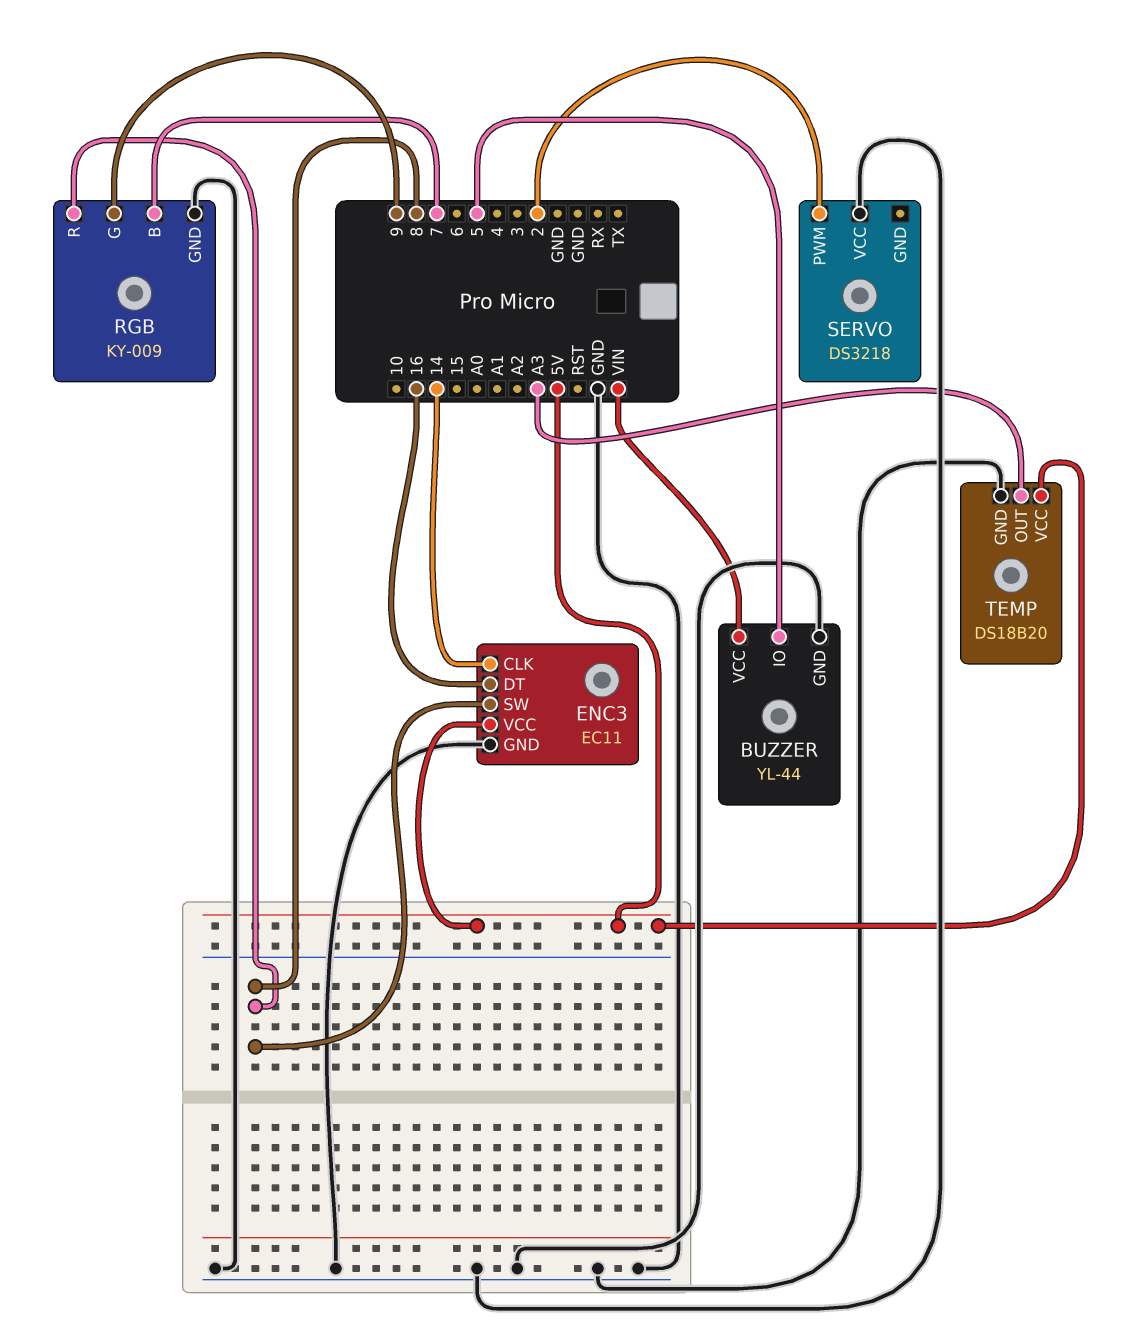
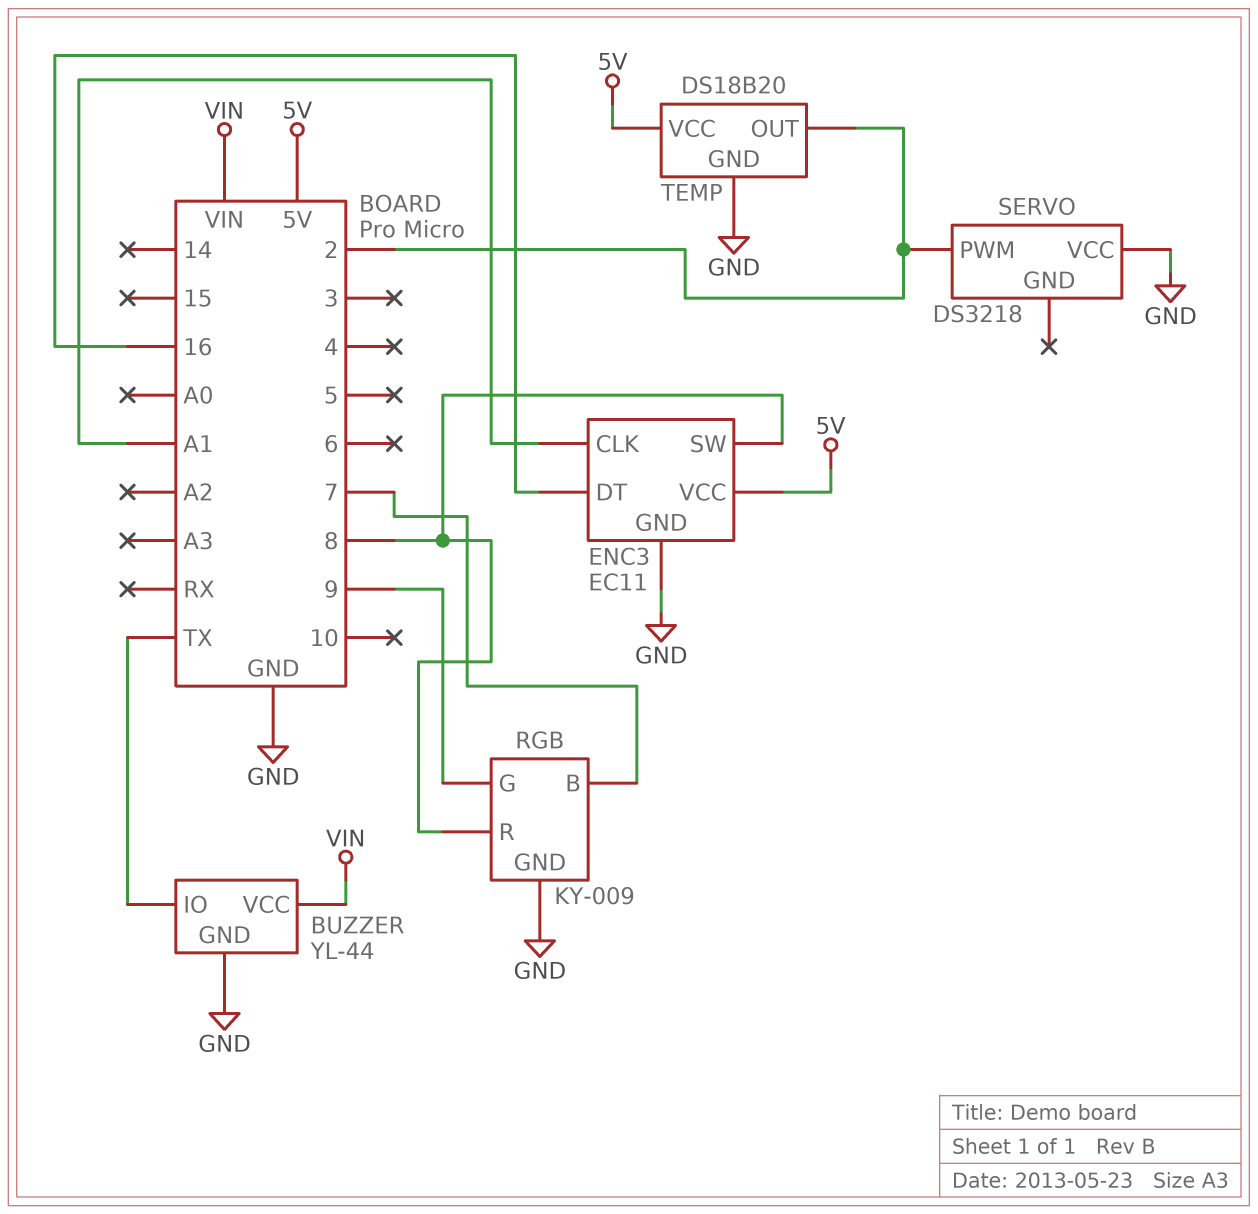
BUZZER pin IO: 5 -> TX
ENC3 pin CLK: 14 -> A1
TEMP pin OUT: A3 -> 2

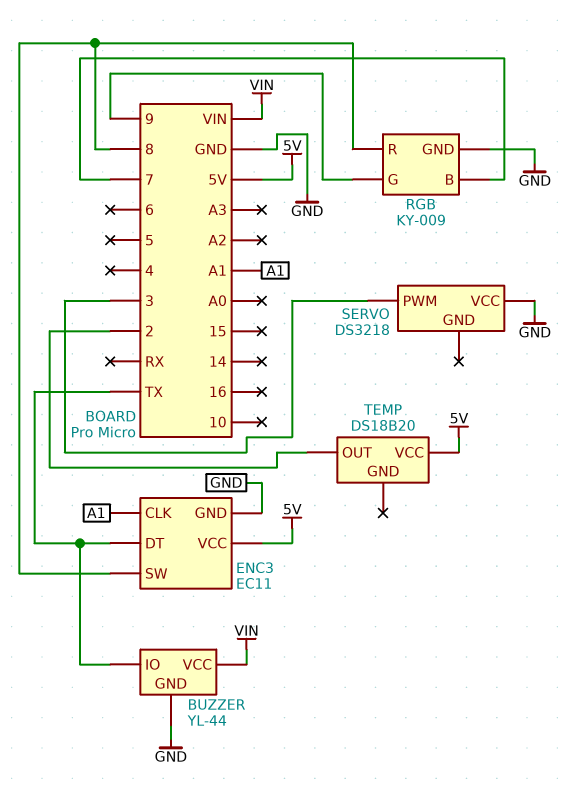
ENC3 pin DT: 16 -> TX
SERVO pin PWM: 2 -> 3
TEMP pin GND: GND -> none

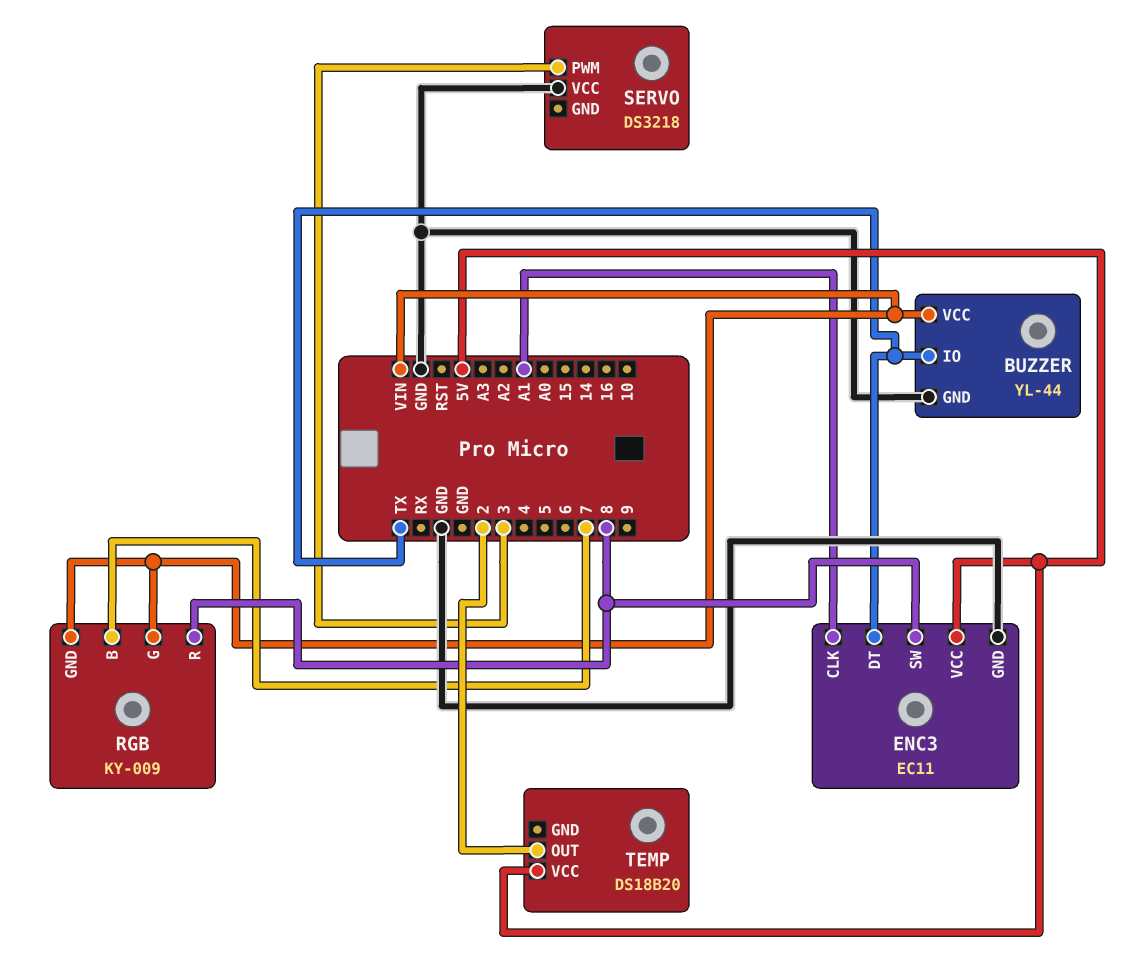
RGB pin G: 9 -> VIN
RGB pin GND: GND -> VIN

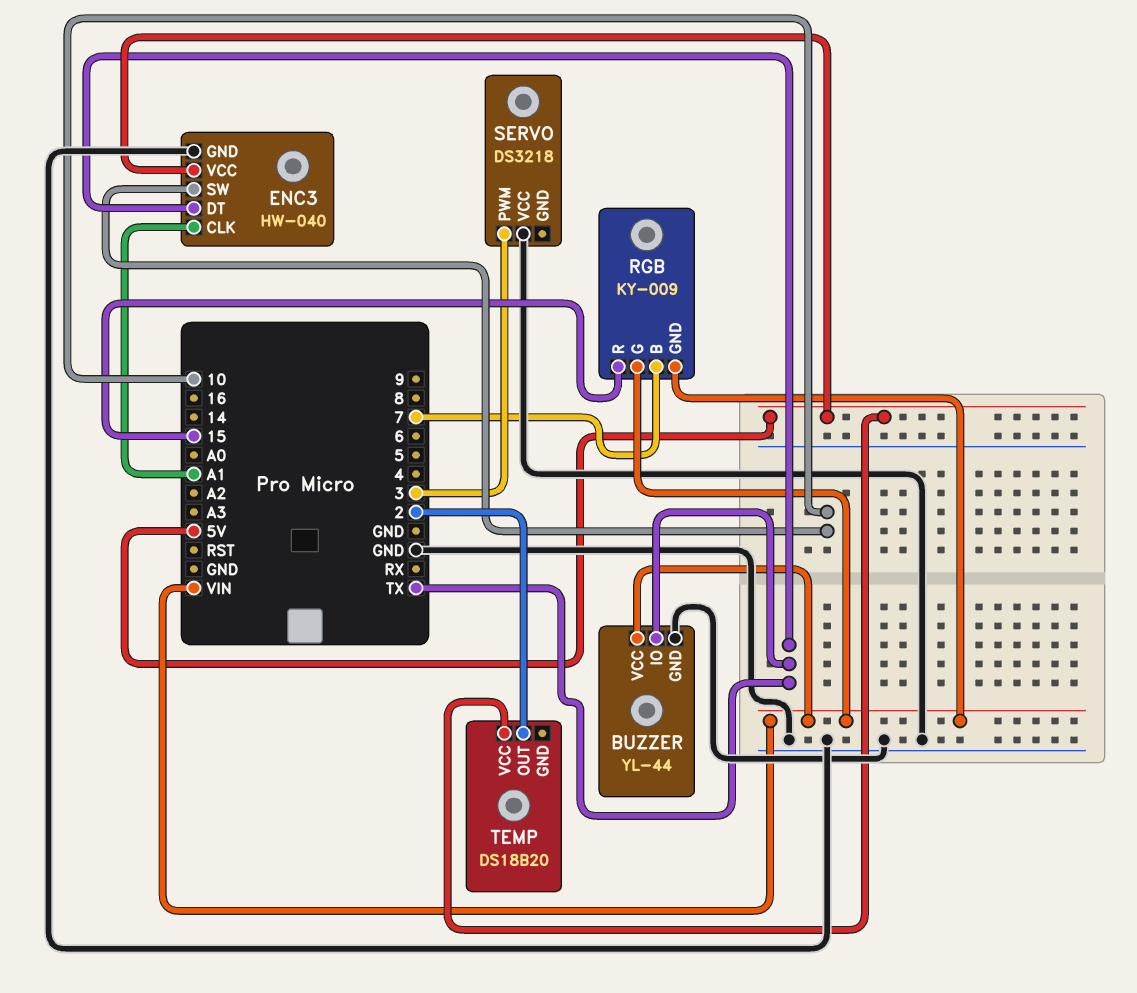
ENC3: EC11 -> HW-040
ENC3 pin SW: 8 -> 10
RGB pin R: 8 -> 15

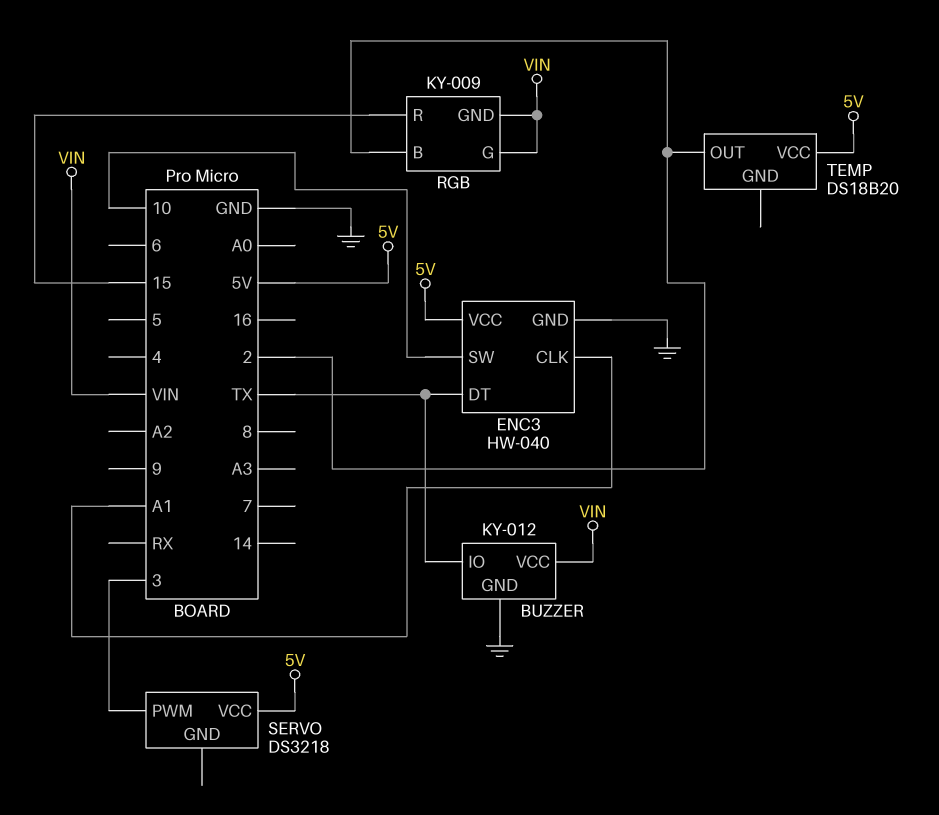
BUZZER: YL-44 -> KY-012
RGB pin B: 7 -> 2
SERVO pin VCC: GND -> 5V

